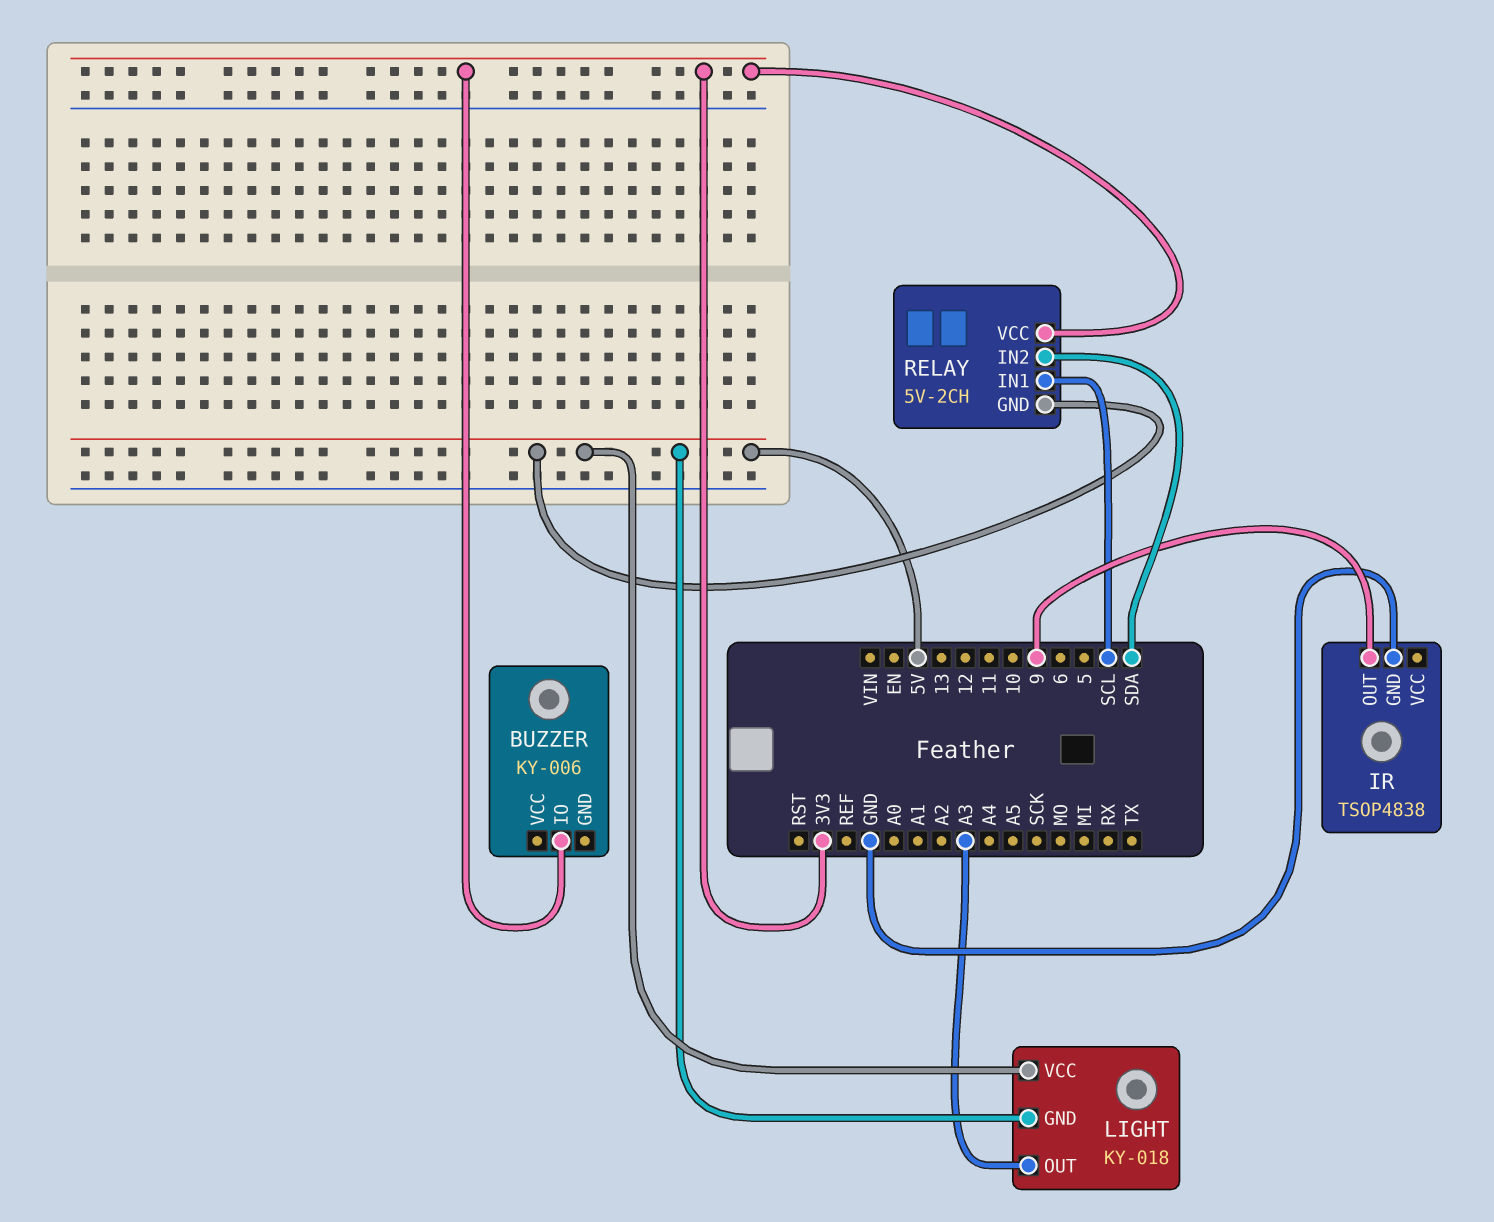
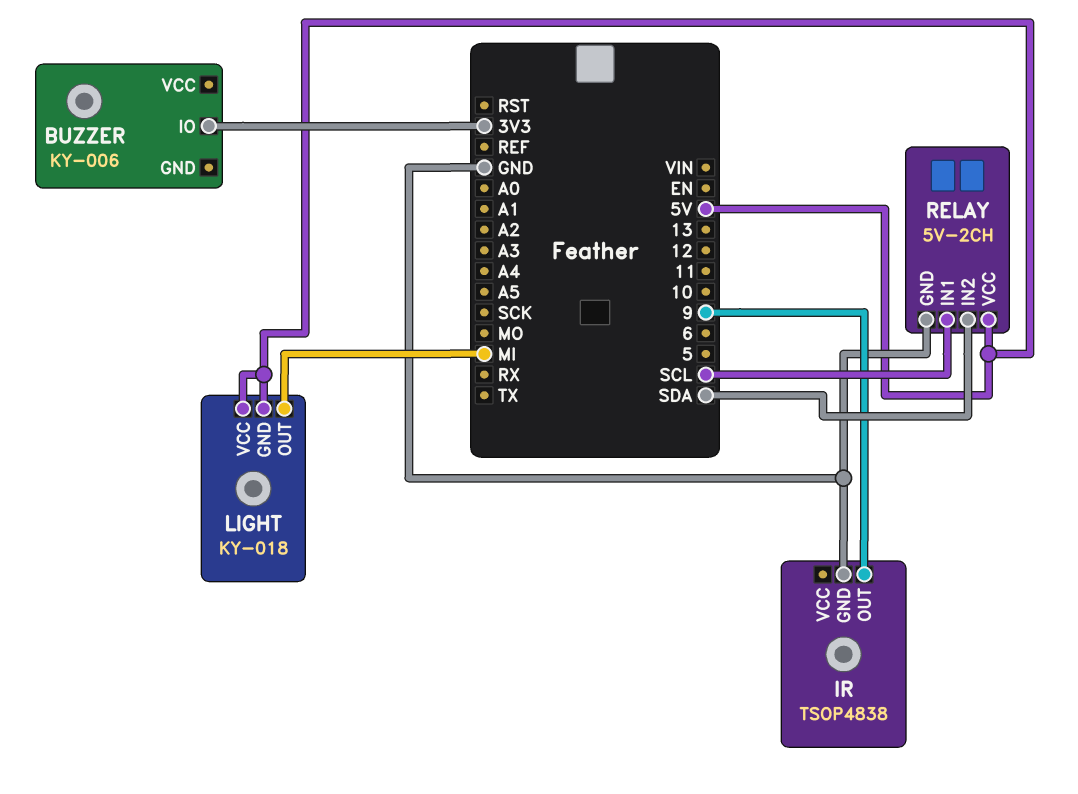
LIGHT pin OUT: A3 -> MI
RELAY pin GND: 5V -> GND
RELAY pin VCC: 3V3 -> 5V

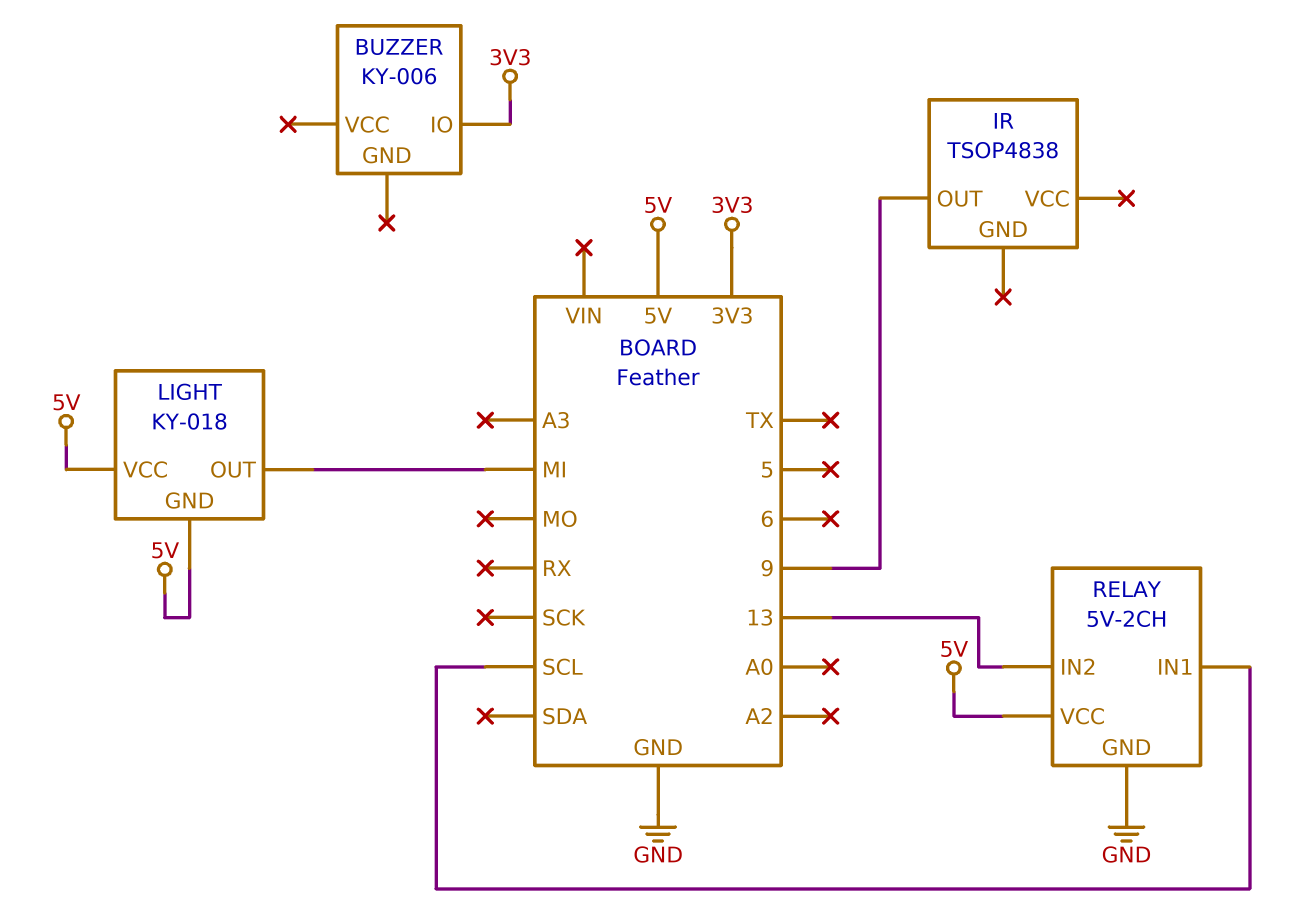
IR pin GND: GND -> none
RELAY pin IN2: SDA -> 13

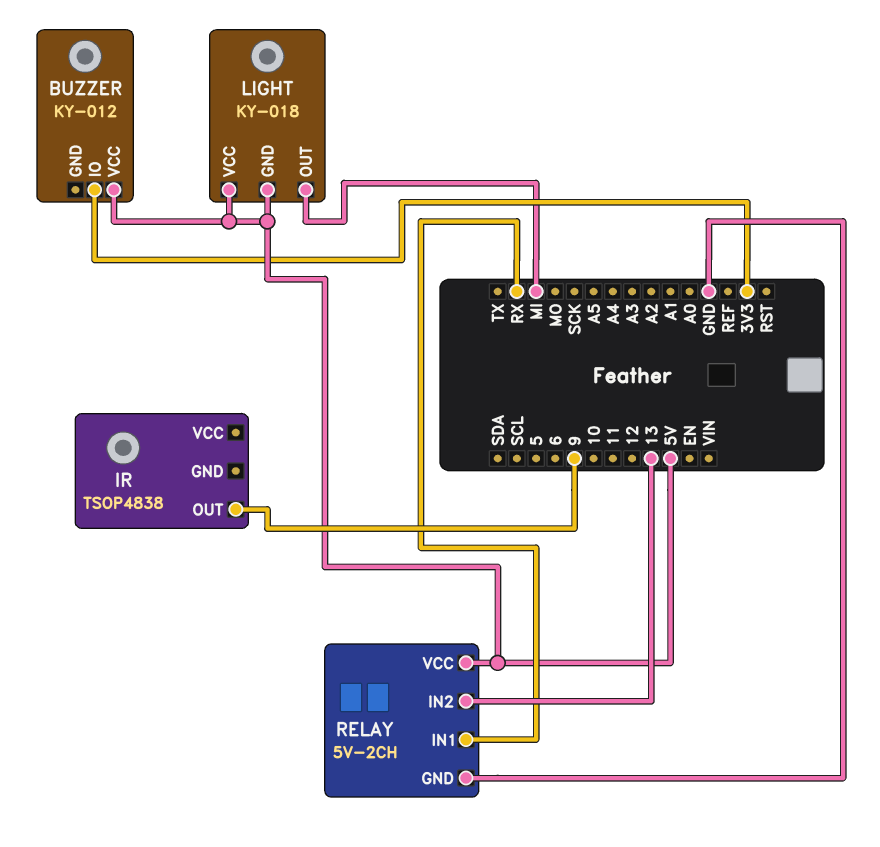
BUZZER: KY-006 -> KY-012
BUZZER pin VCC: none -> 5V
RELAY pin IN1: SCL -> RX

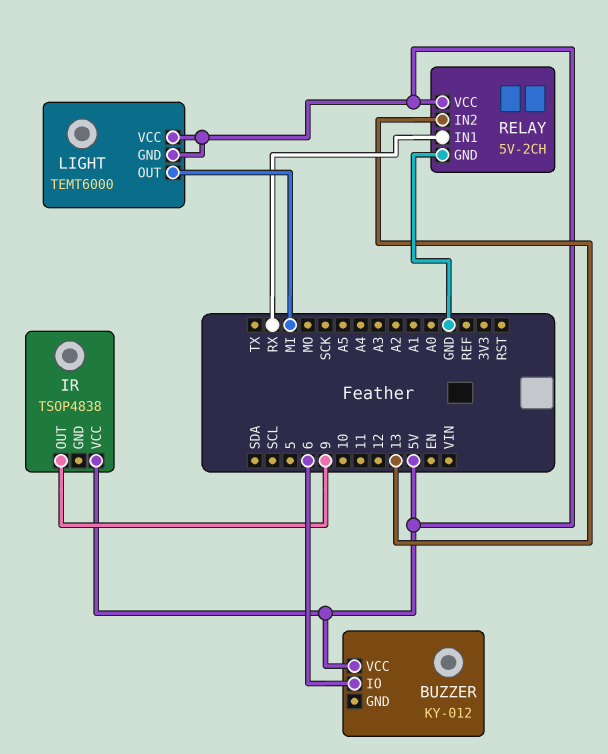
BUZZER pin IO: 3V3 -> 6
IR pin VCC: none -> 5V
LIGHT: KY-018 -> TEMT6000

